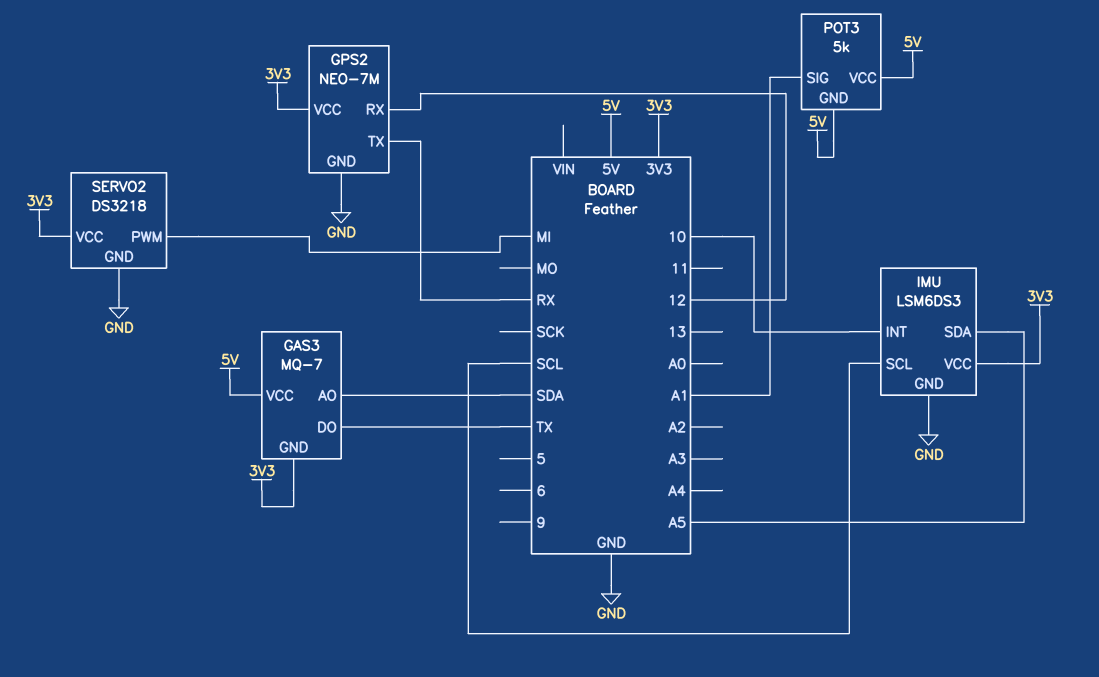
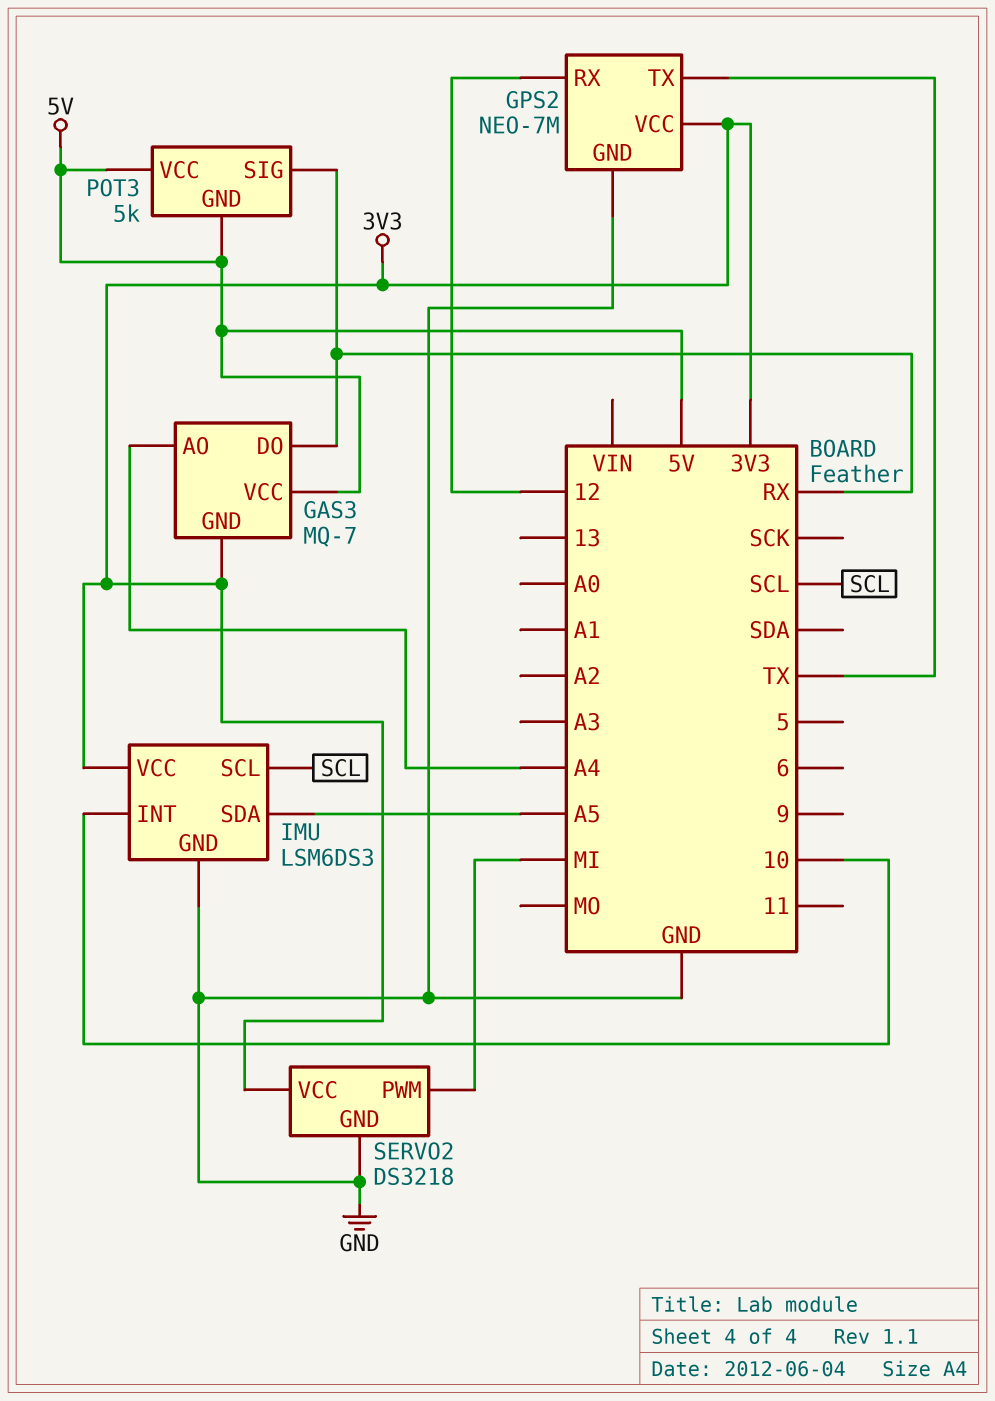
GAS3 pin AO: SDA -> A4
GAS3 pin DO: TX -> RX
GPS2 pin TX: RX -> TX
POT3 pin SIG: A1 -> RX

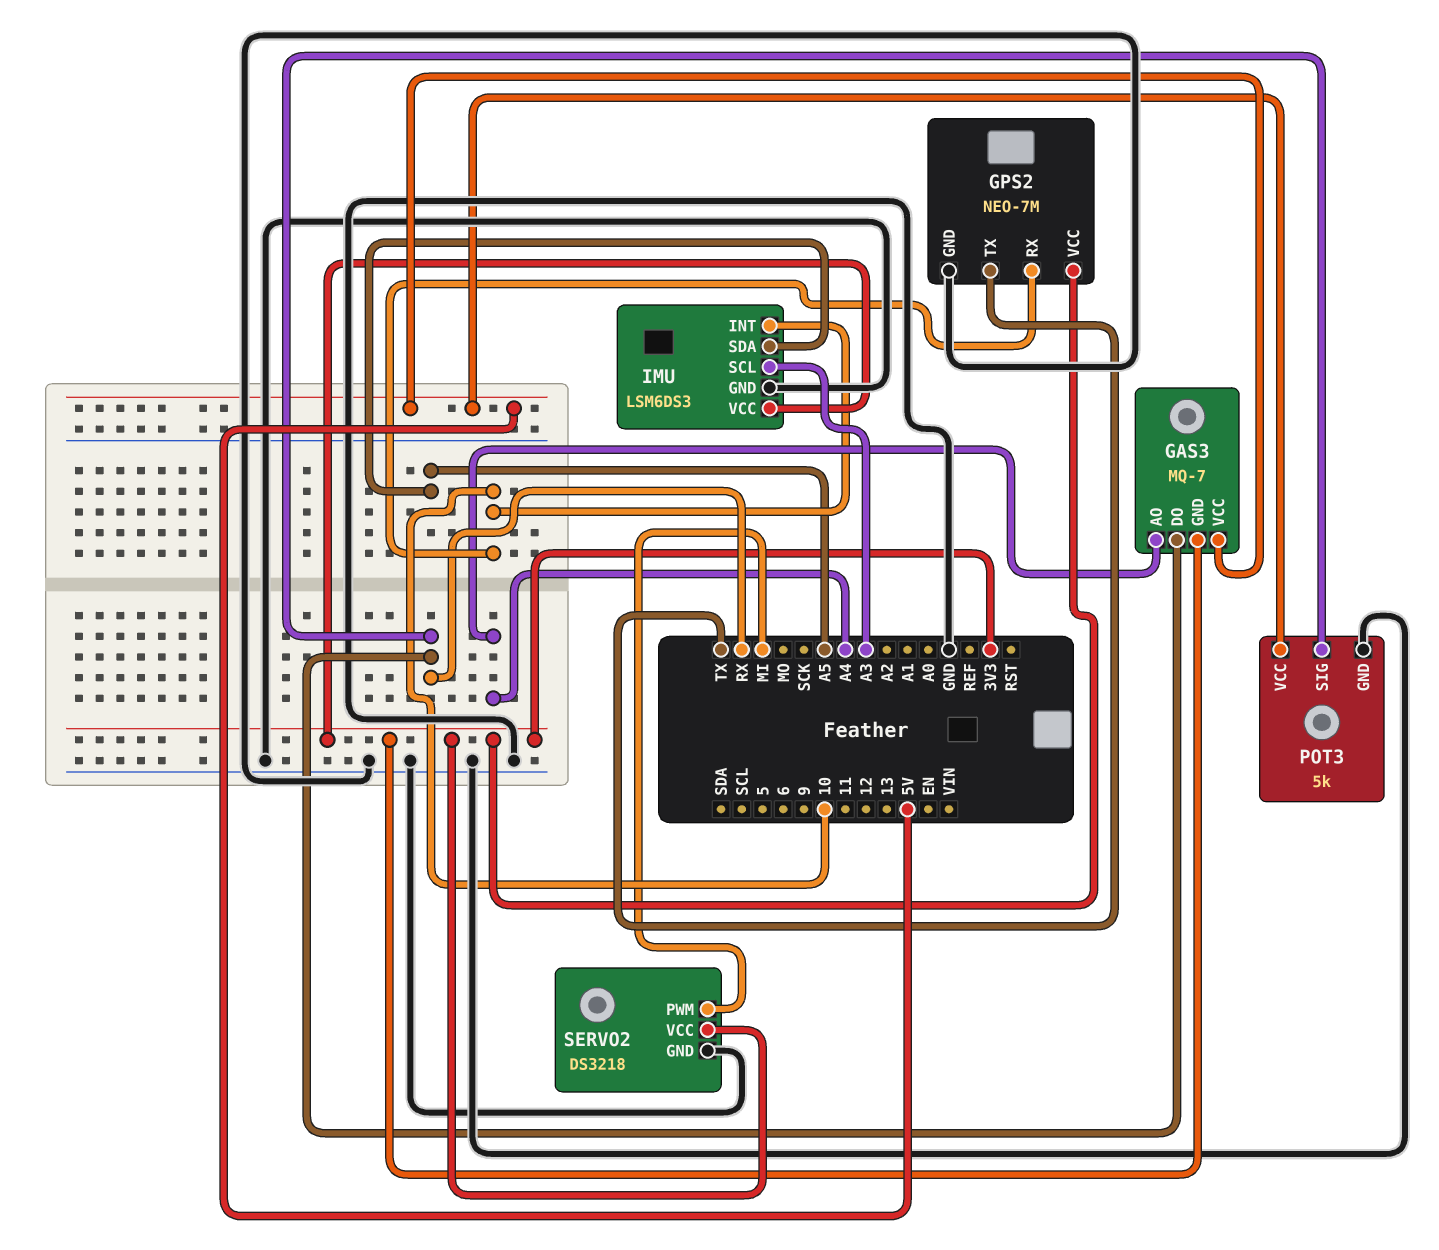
GPS2 pin RX: 12 -> 10
IMU pin SCL: SCL -> A3
POT3 pin GND: 5V -> GND

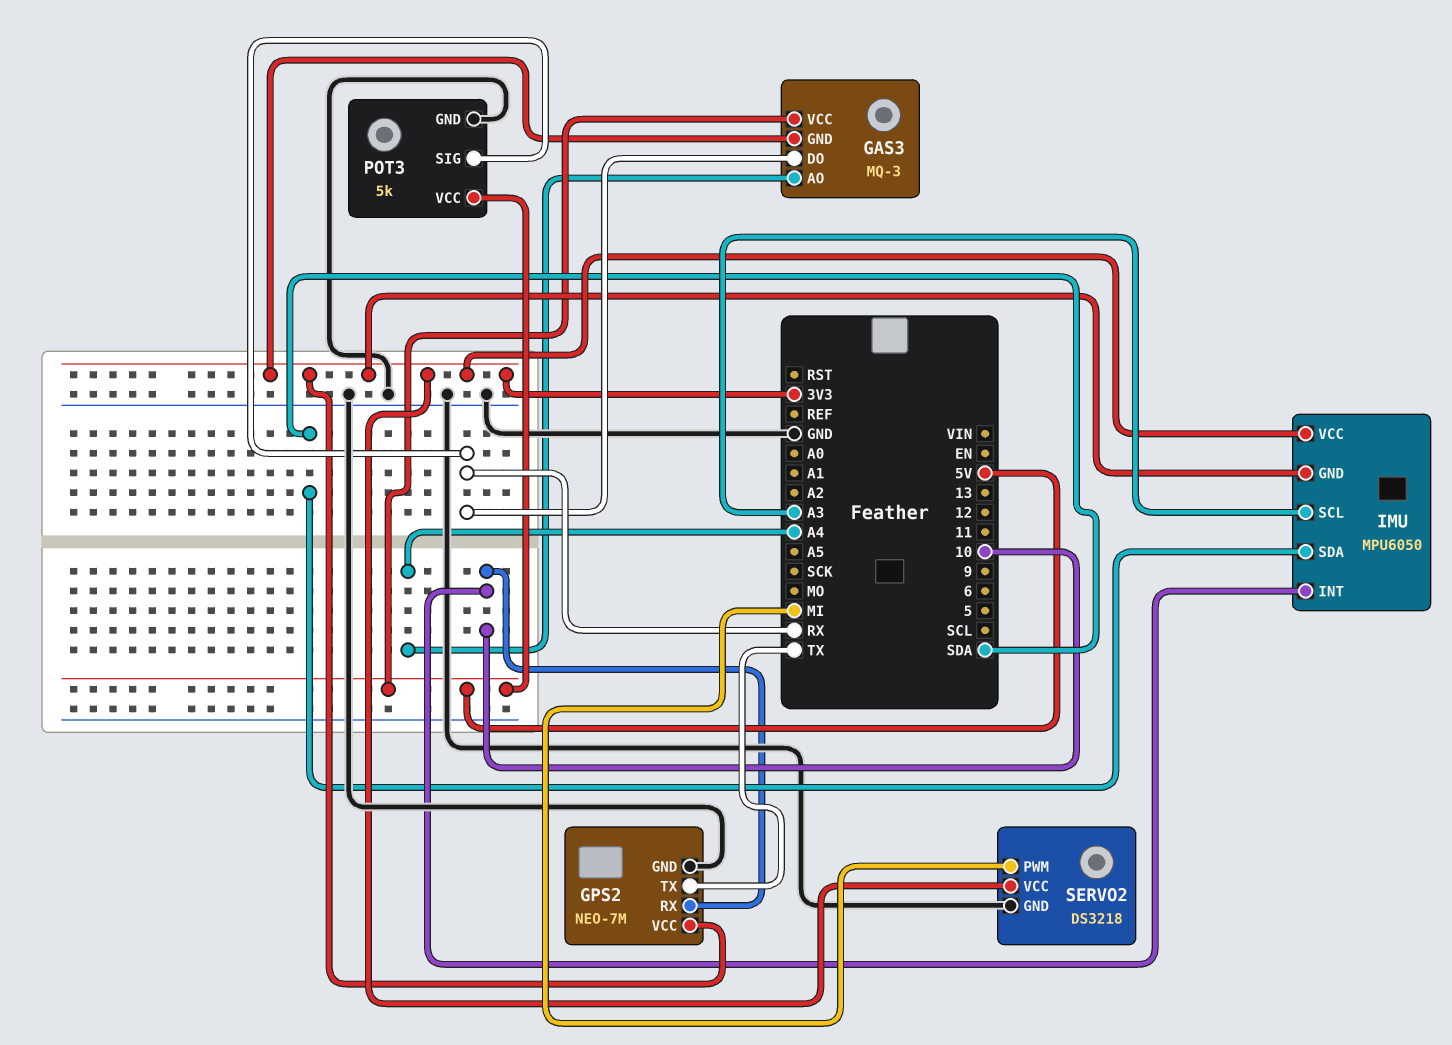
GAS3: MQ-7 -> MQ-3
IMU: LSM6DS3 -> MPU6050
IMU pin GND: GND -> 3V3
IMU pin SDA: A5 -> SDA

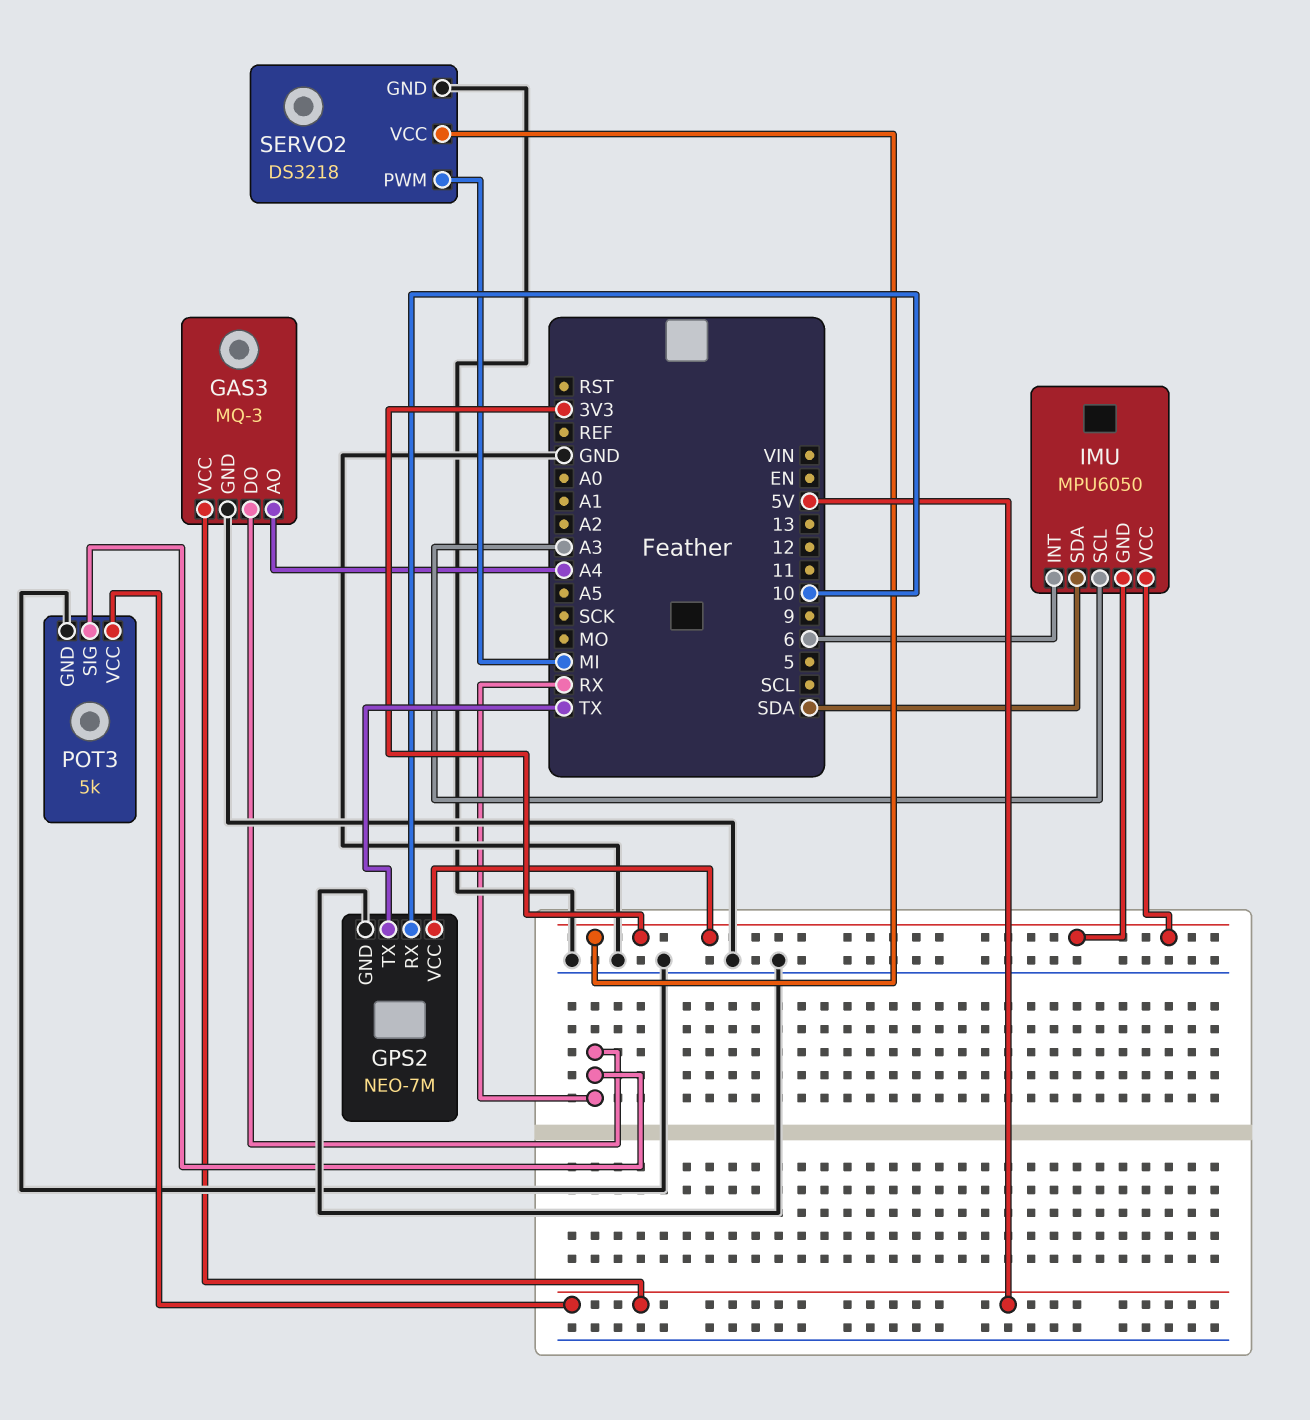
GAS3 pin GND: 3V3 -> GND
IMU pin INT: 10 -> 6

